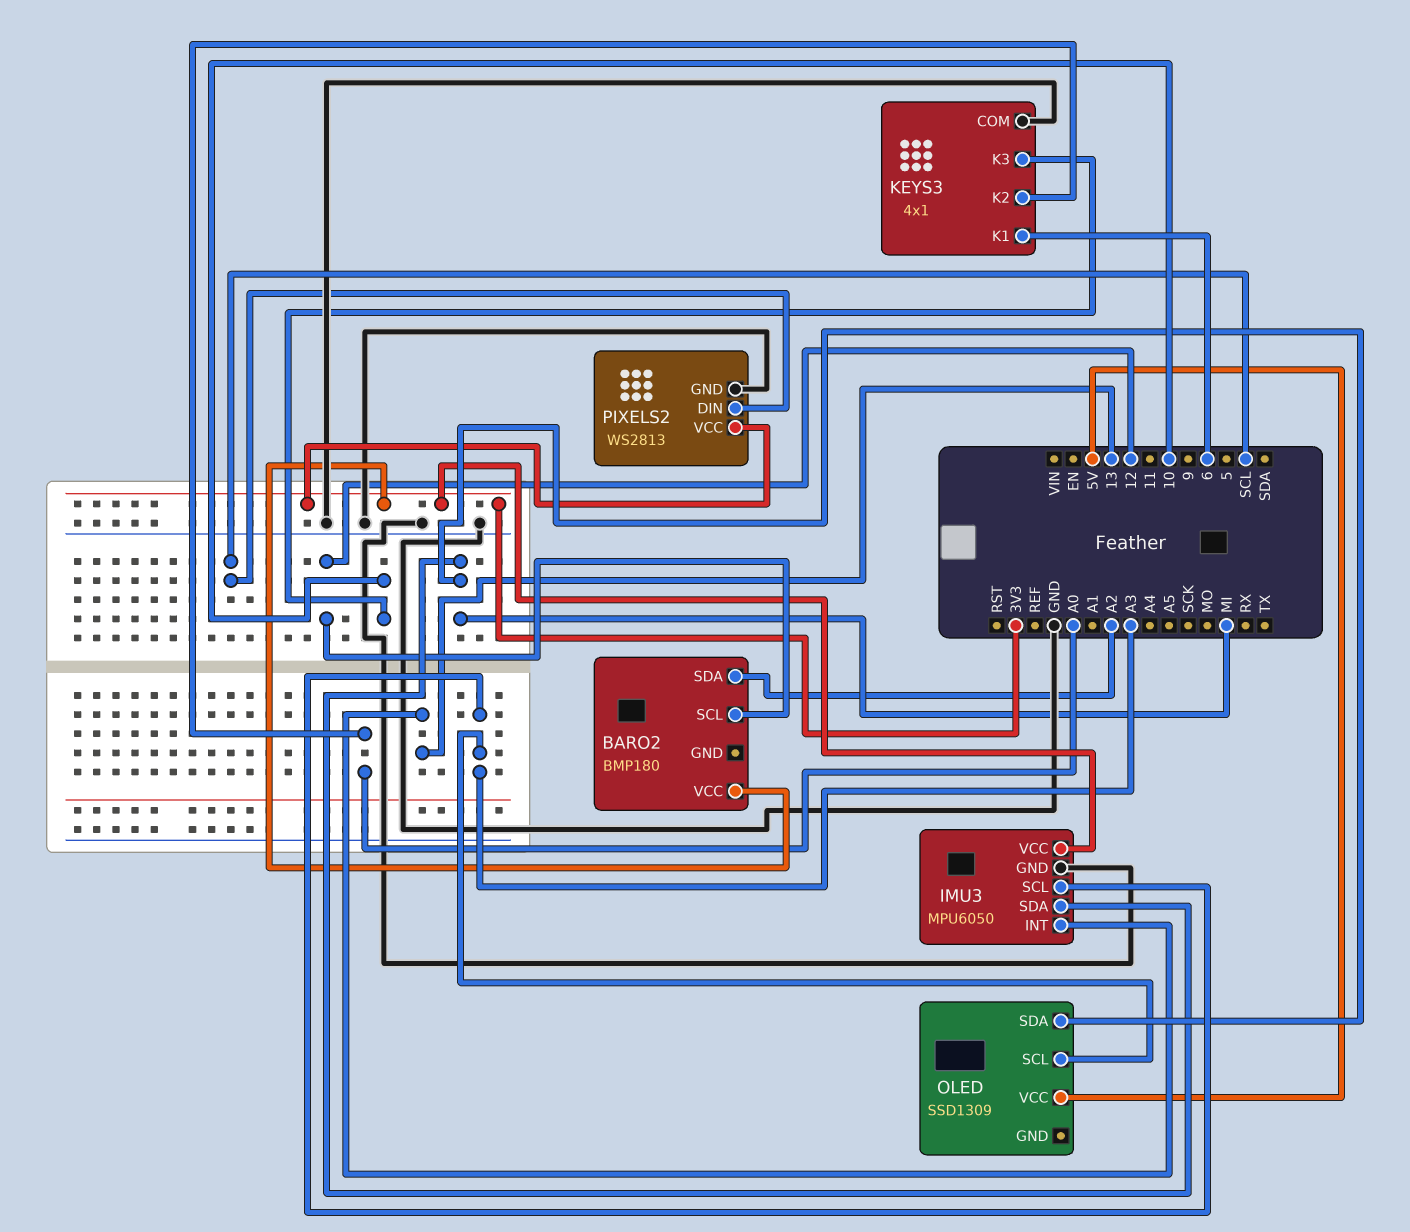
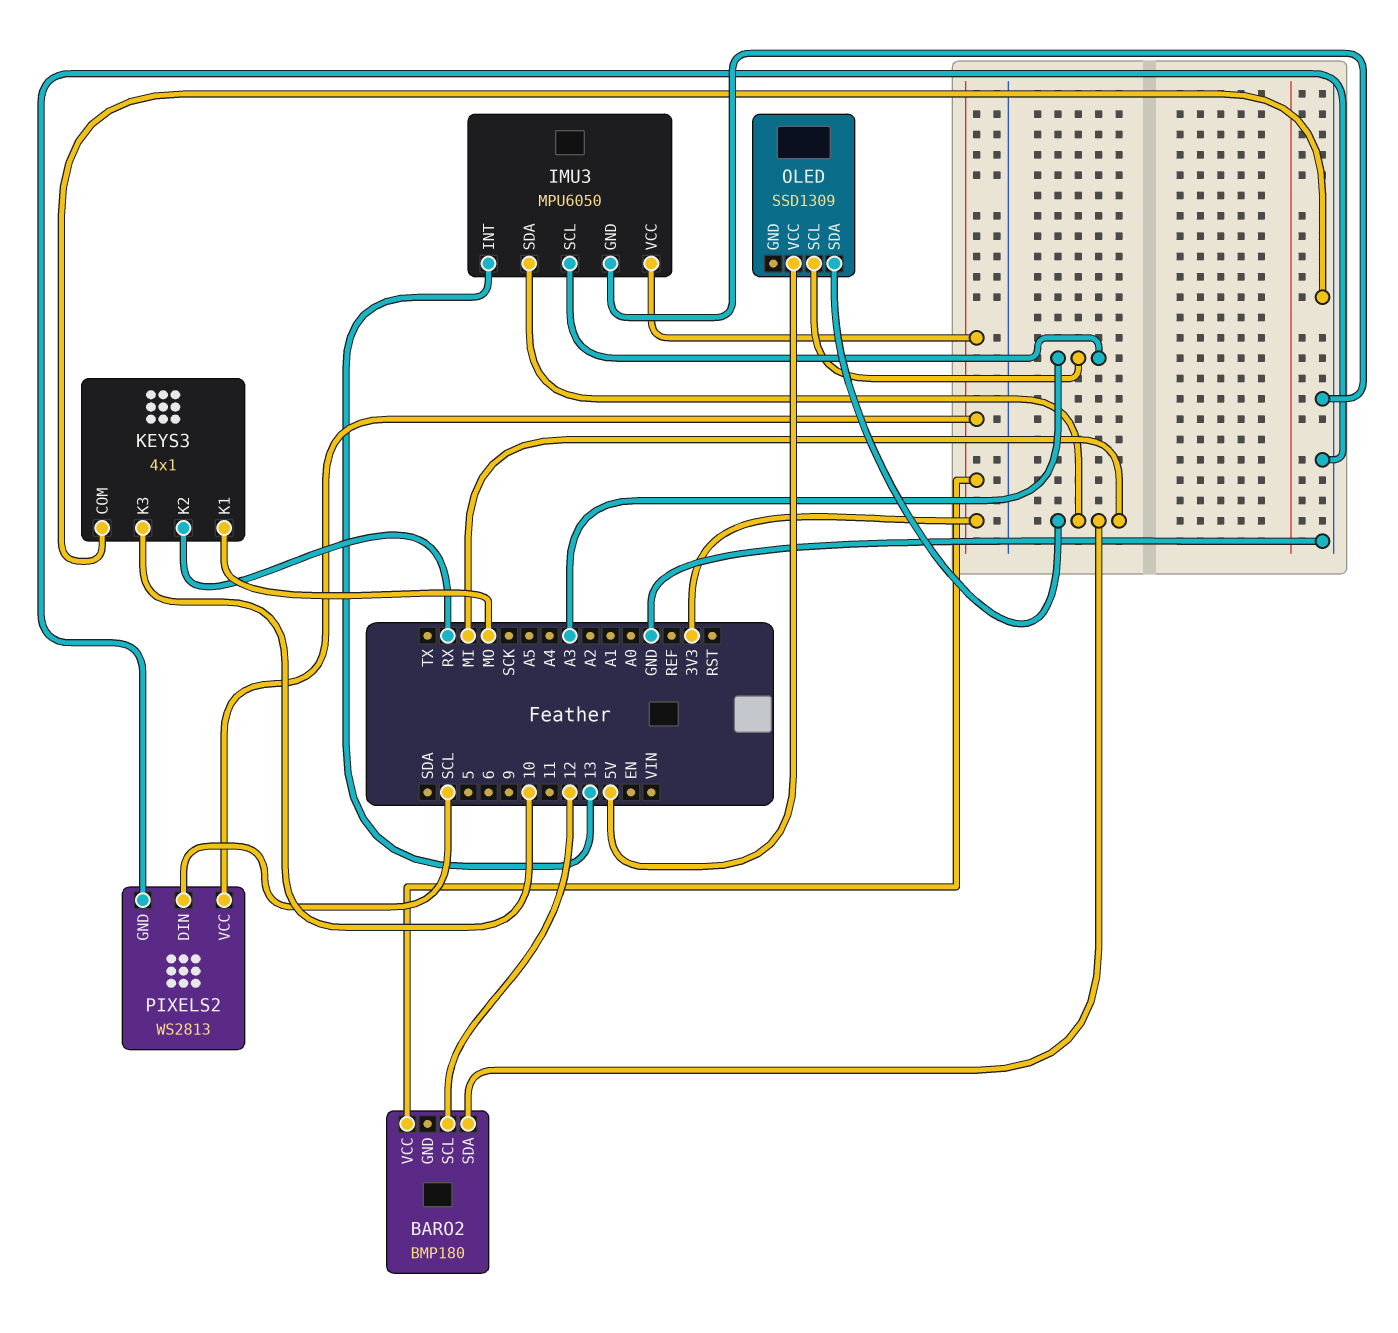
BARO2 pin SDA: A2 -> MI
KEYS3 pin K1: 6 -> MO
KEYS3 pin K2: A0 -> RX

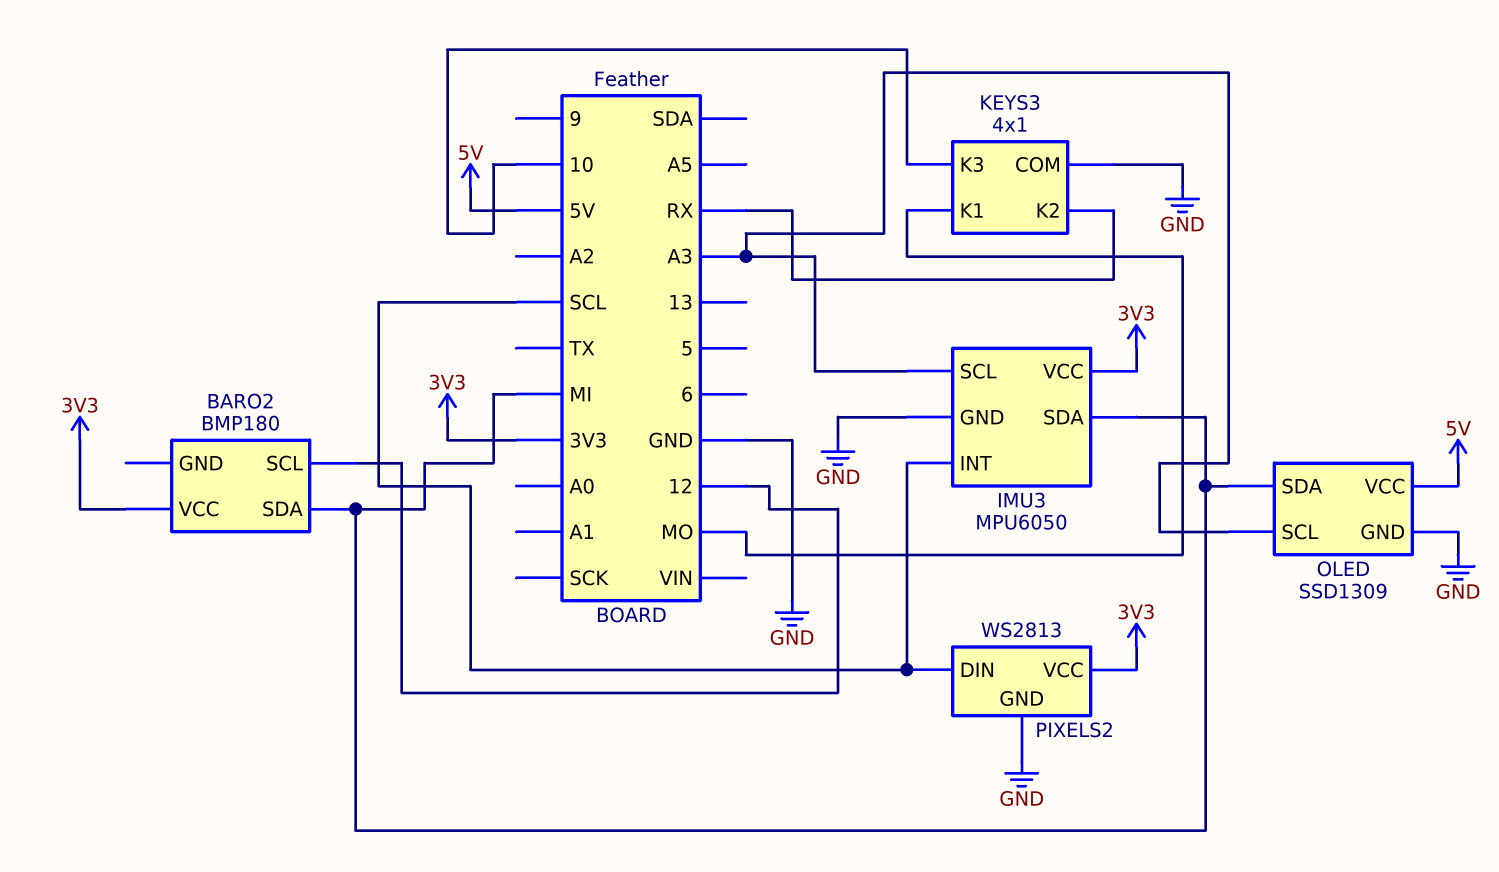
IMU3 pin INT: 13 -> SCL
OLED pin GND: none -> GND

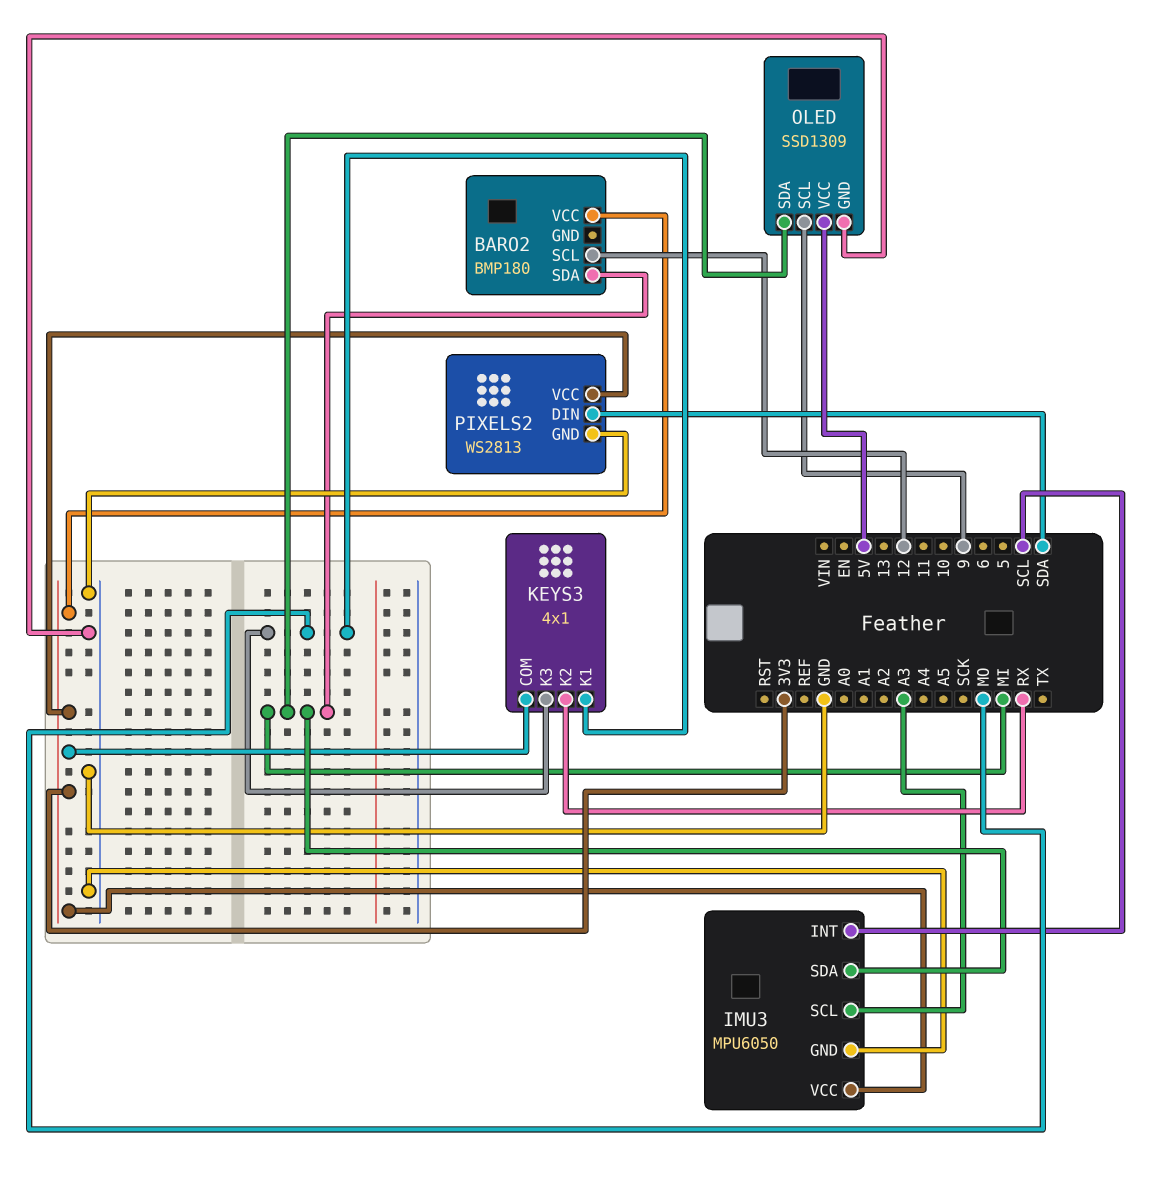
KEYS3 pin COM: GND -> 3V3
KEYS3 pin K3: 10 -> MO
OLED pin SCL: A3 -> 9
PIXELS2 pin DIN: SCL -> SDA

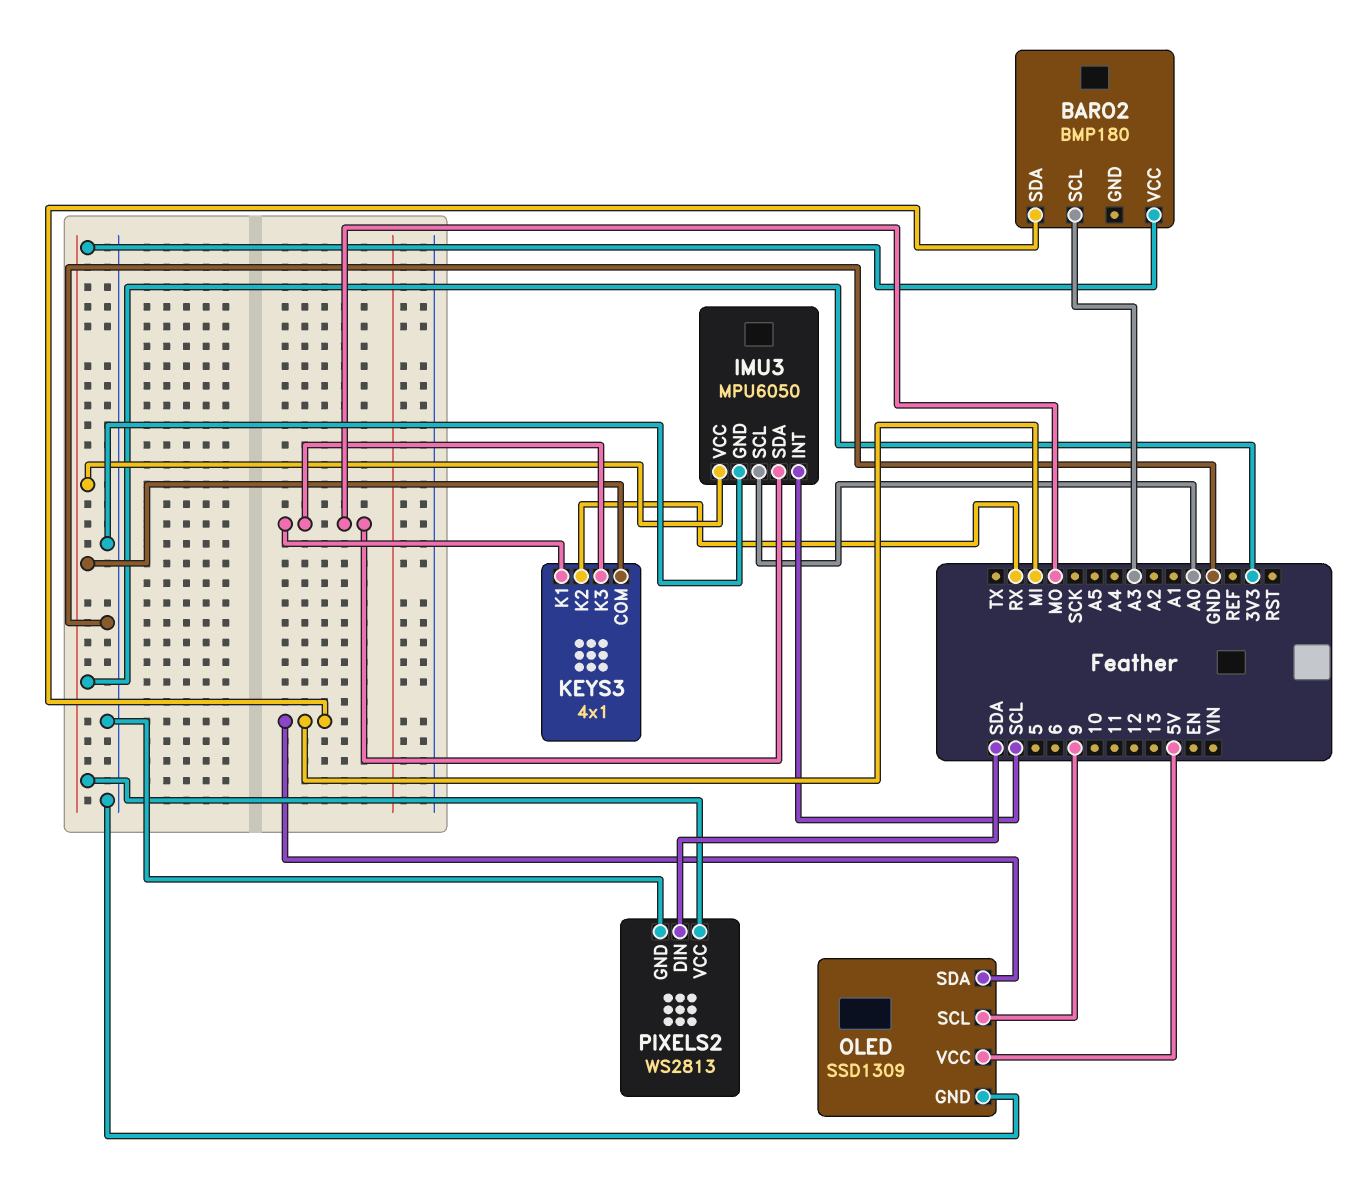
BARO2 pin SCL: 12 -> A3
IMU3 pin SCL: A3 -> A0
IMU3 pin SDA: MI -> MO

